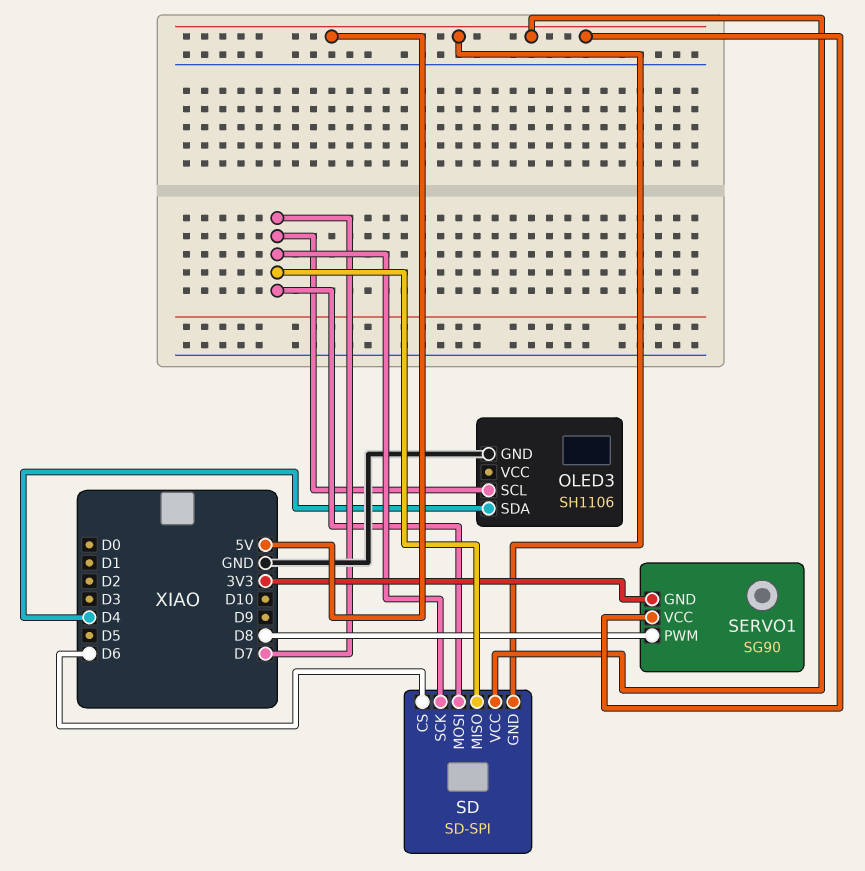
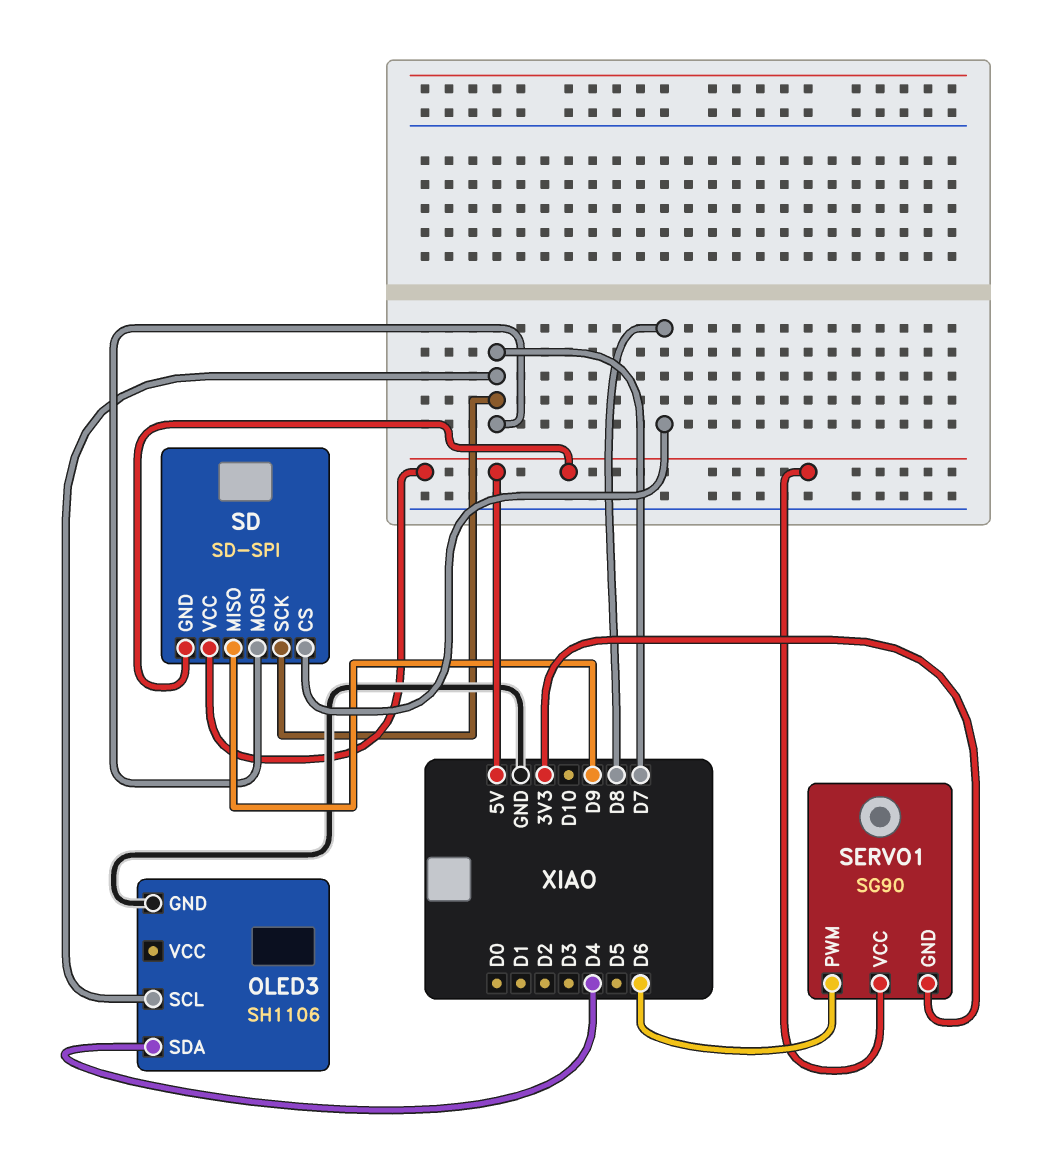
SD pin CS: D6 -> D8
SD pin MISO: D7 -> D9
SERVO1 pin PWM: D8 -> D6

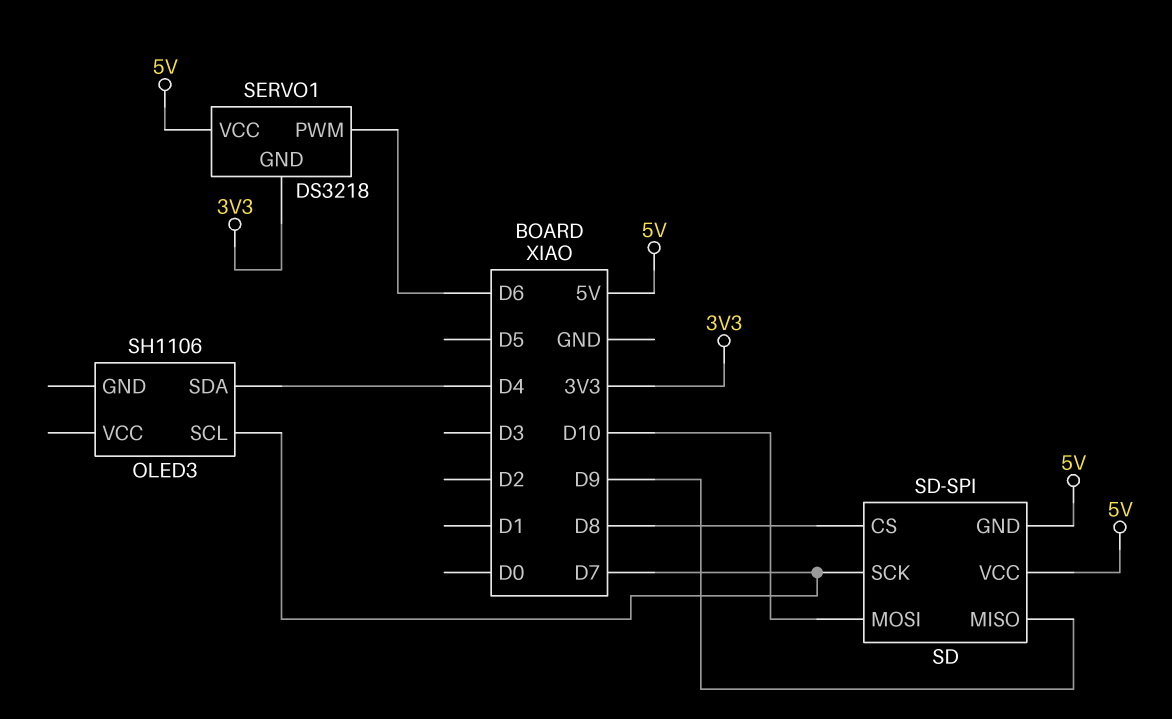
OLED3 pin GND: GND -> none
SD pin MOSI: D7 -> D10
SERVO1: SG90 -> DS3218

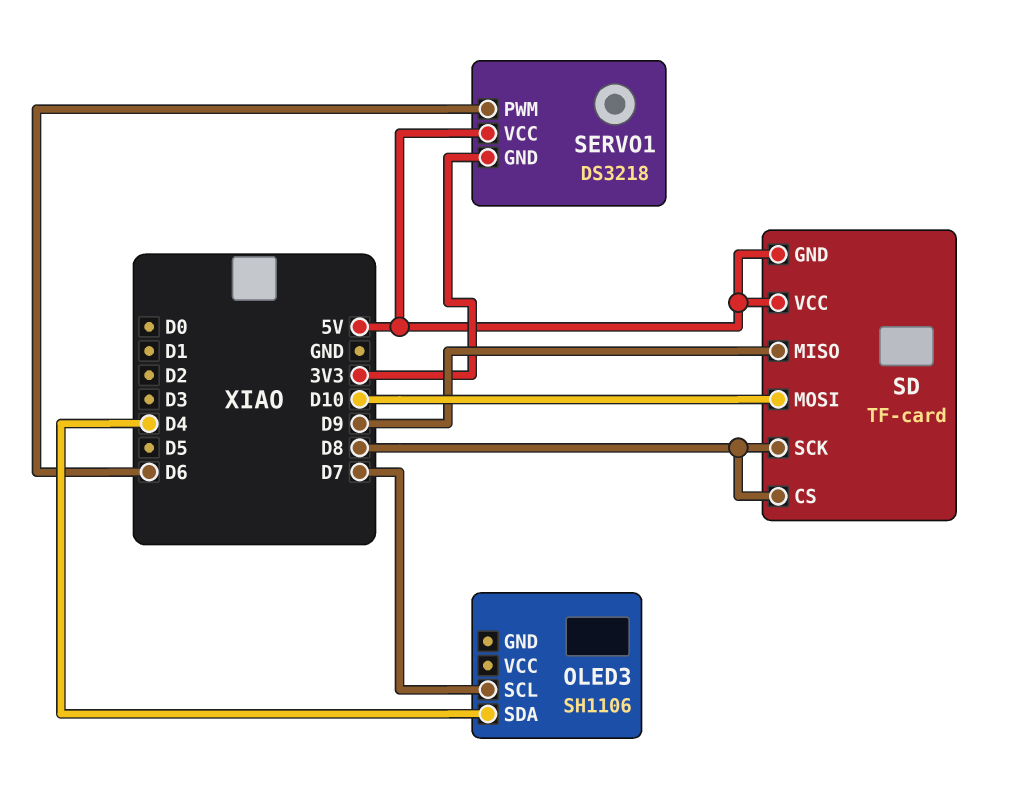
SD: SD-SPI -> TF-card
SD pin SCK: D7 -> D8

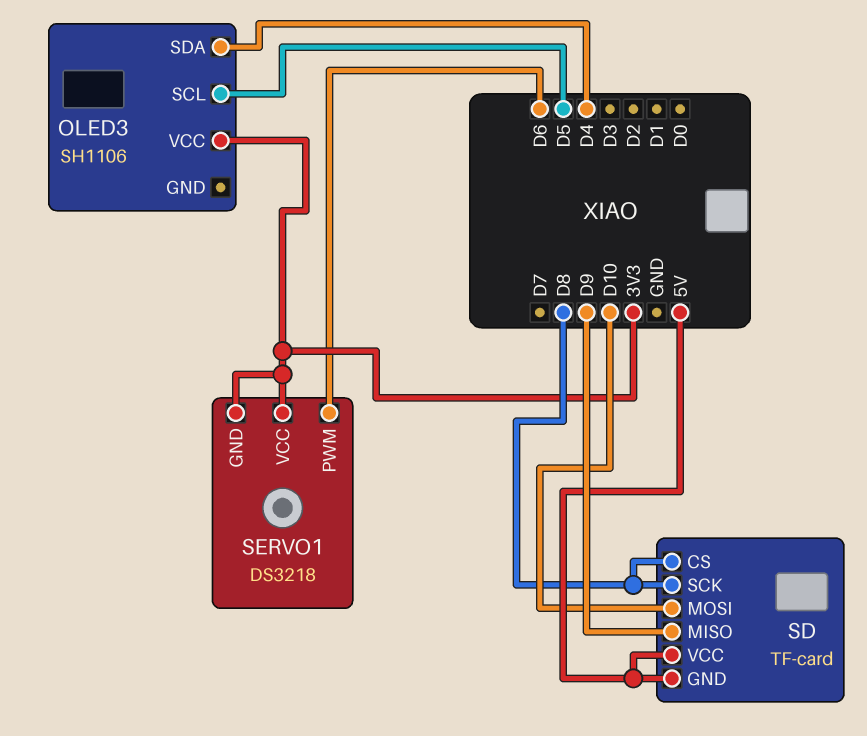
OLED3 pin SCL: D7 -> D5
OLED3 pin VCC: none -> 3V3
SERVO1 pin VCC: 5V -> 3V3

